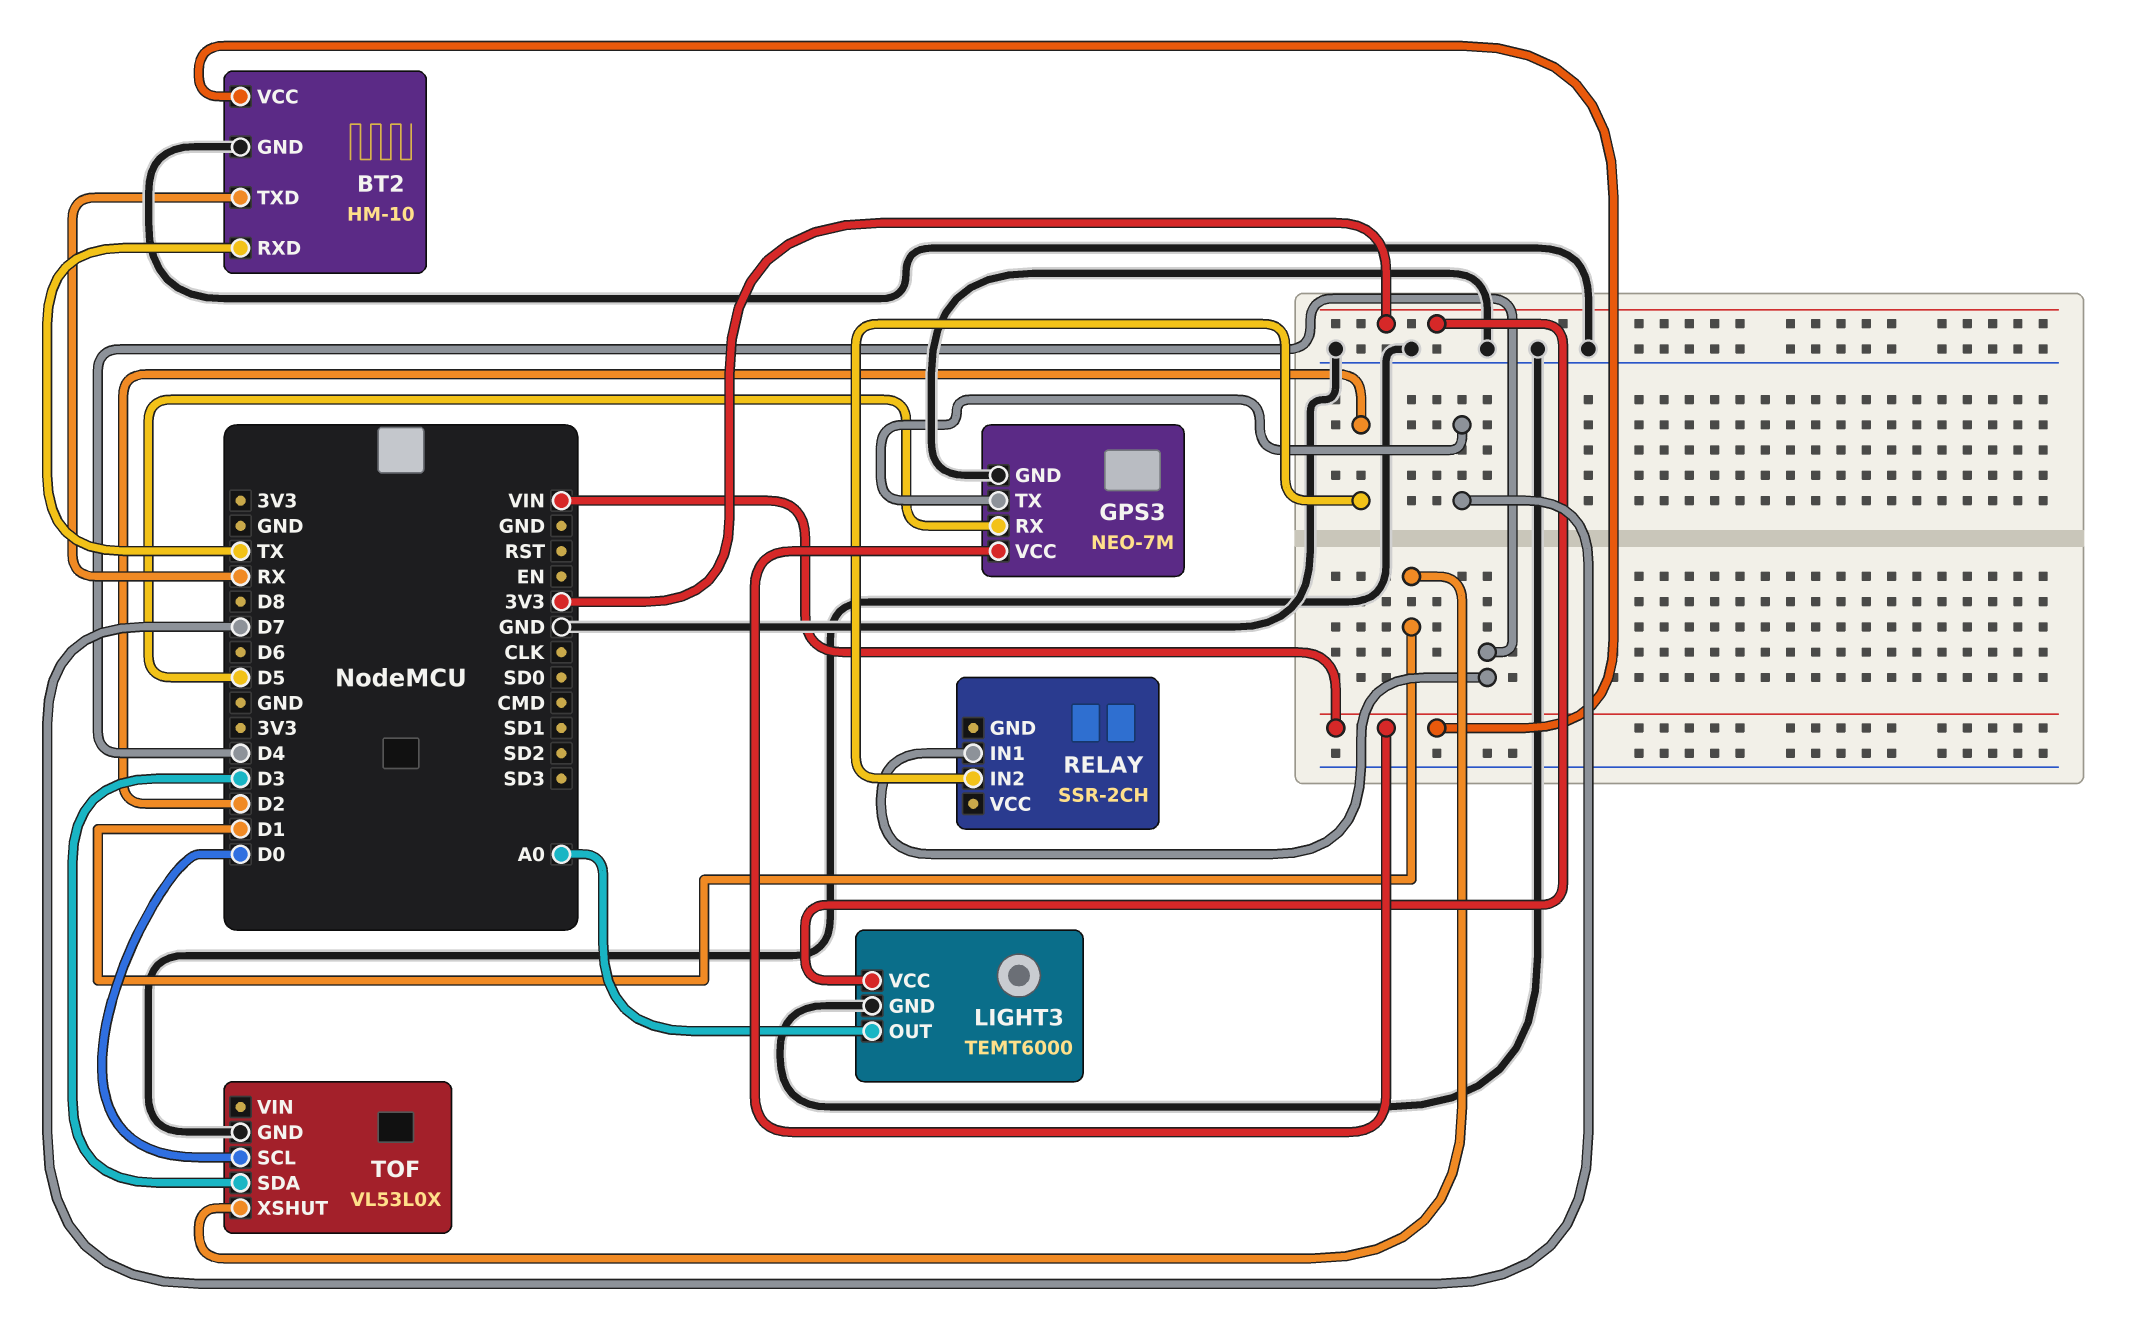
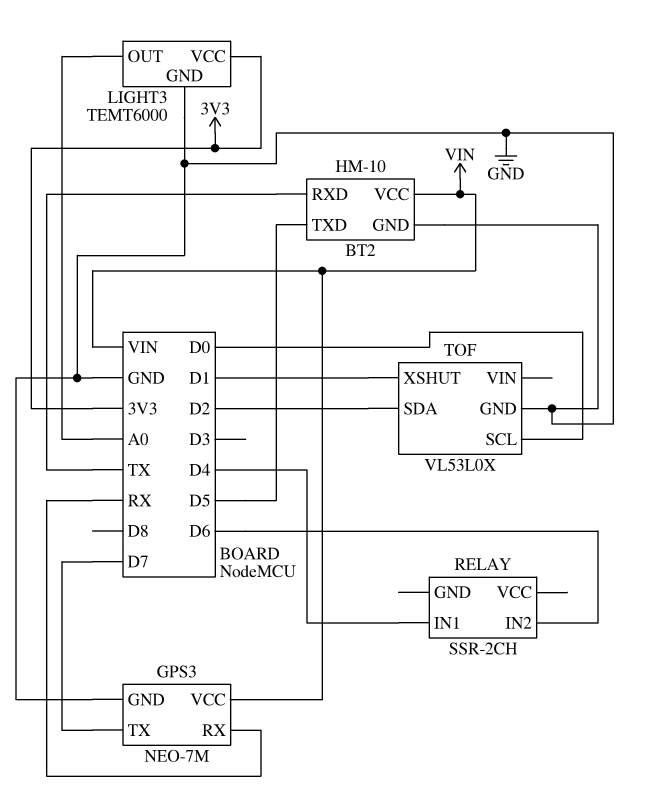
BT2 pin TXD: RX -> D5
GPS3 pin RX: D5 -> RX
RELAY pin IN2: D2 -> D6
TOF pin SDA: D3 -> D2

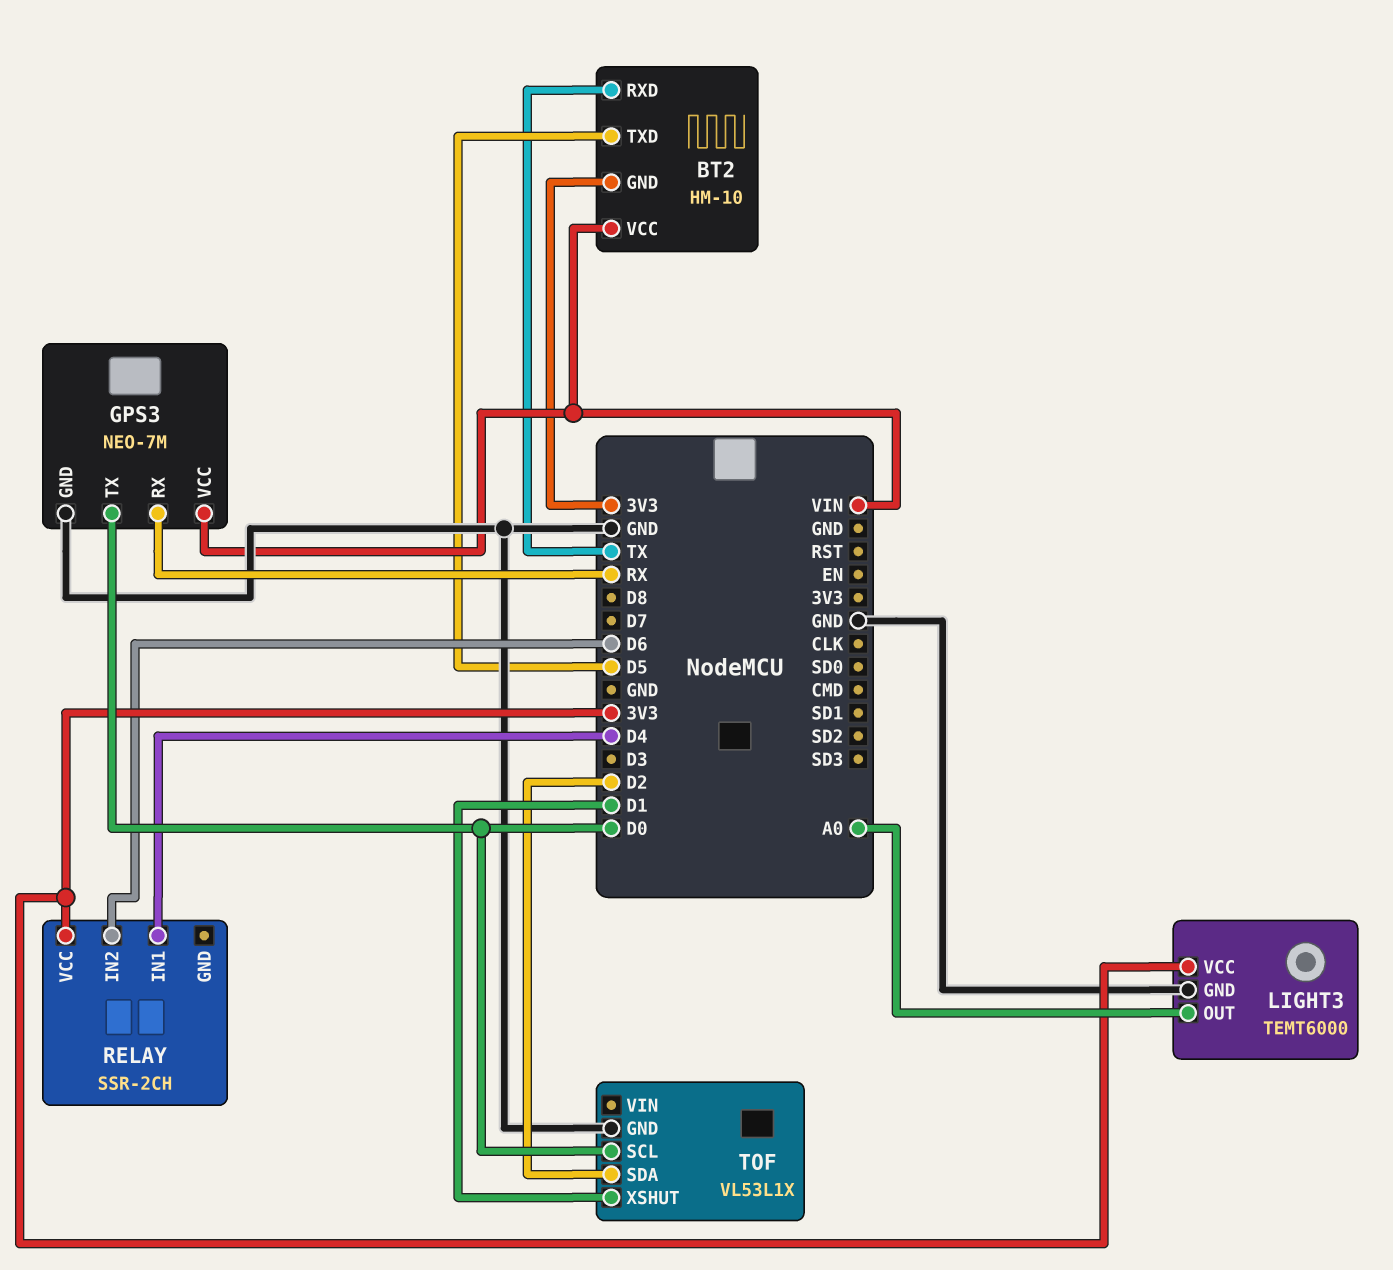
BT2 pin GND: GND -> 3V3
GPS3 pin TX: D7 -> D0
RELAY pin VCC: none -> 3V3
TOF: VL53L0X -> VL53L1X

